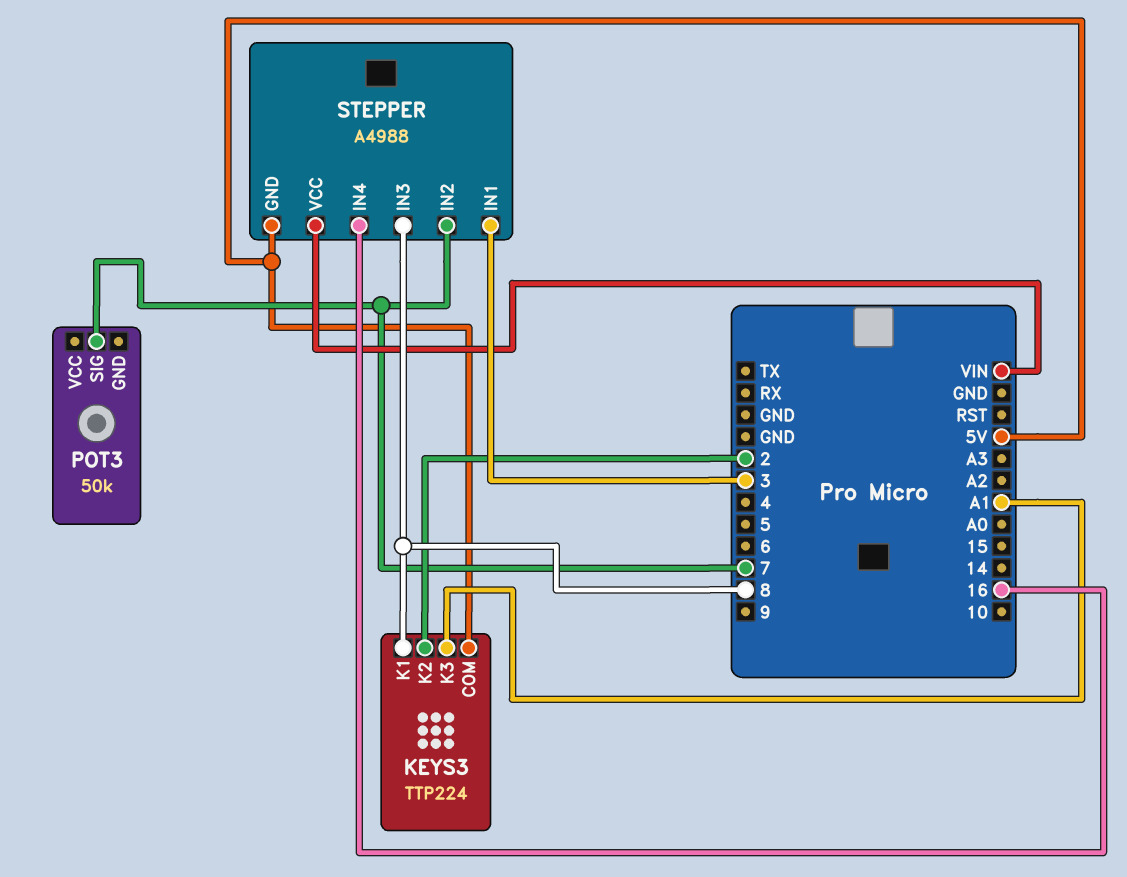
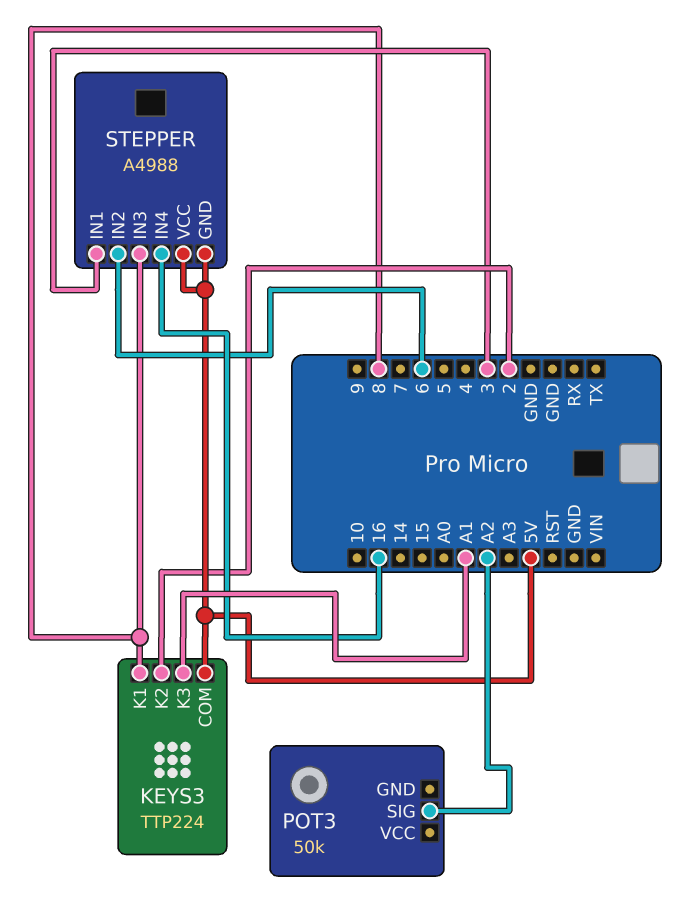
POT3 pin SIG: 7 -> A2
STEPPER pin IN2: 7 -> 6
STEPPER pin VCC: VIN -> 5V

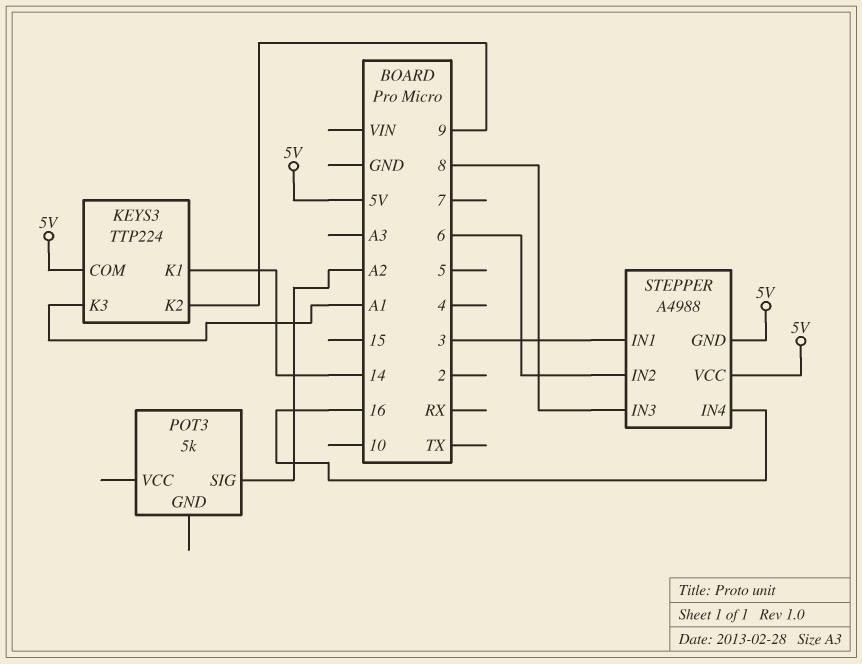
KEYS3 pin K1: 8 -> 14
KEYS3 pin K2: 2 -> 9
POT3: 50k -> 5k

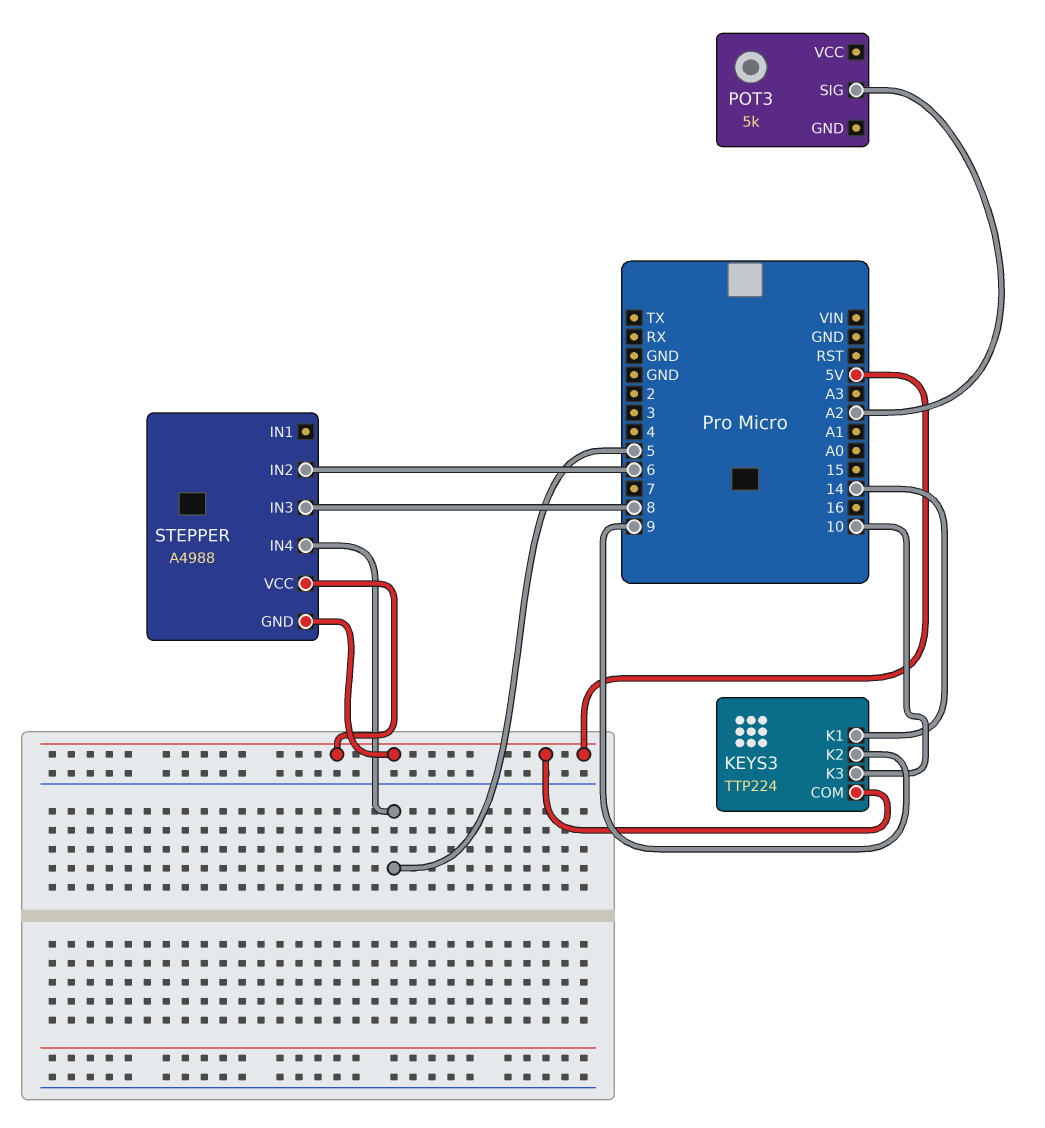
KEYS3 pin K3: A1 -> 10
STEPPER pin IN1: 3 -> none
STEPPER pin IN4: 16 -> 5

